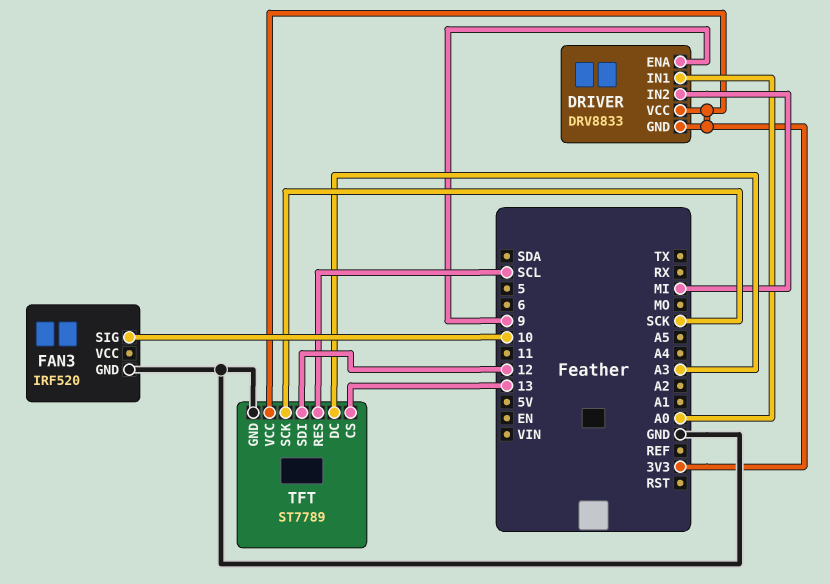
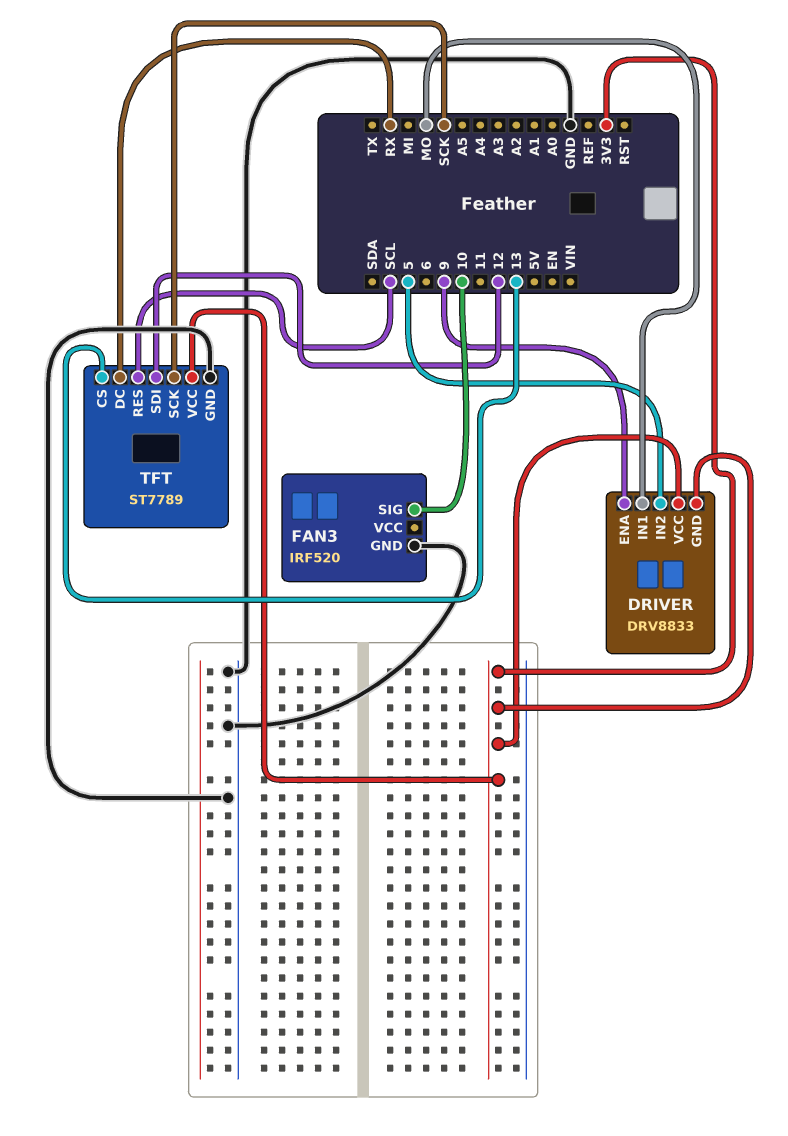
DRIVER pin IN1: A0 -> MO
DRIVER pin IN2: MI -> 5
TFT pin DC: A3 -> RX

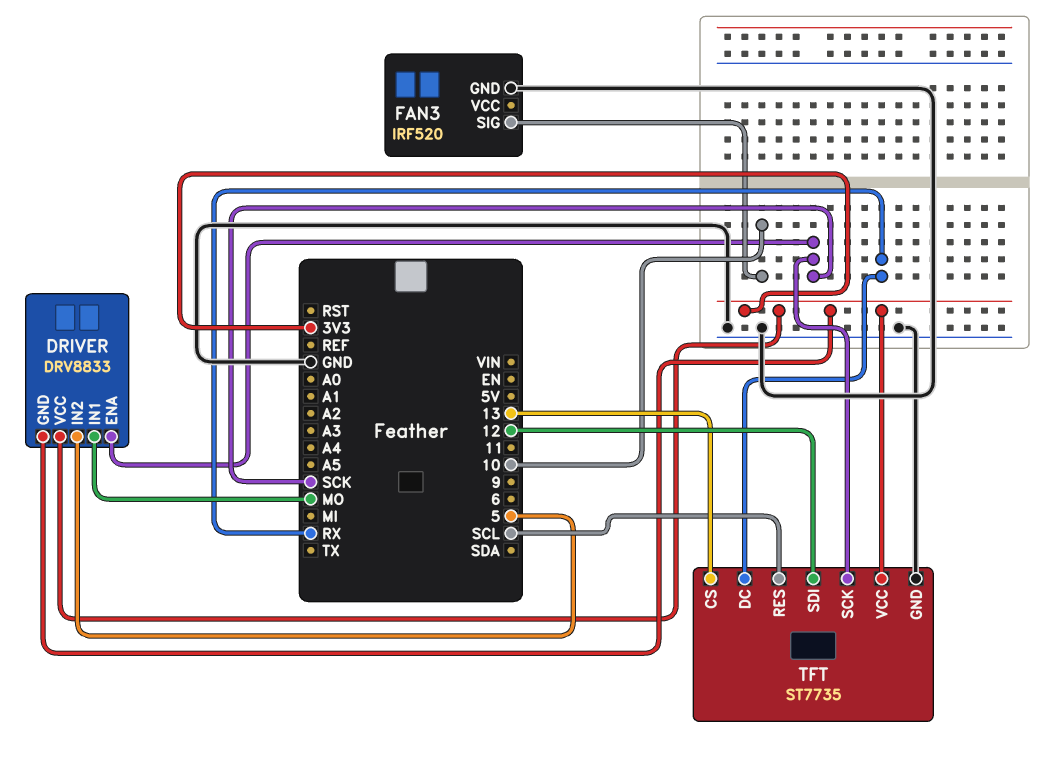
DRIVER pin ENA: 9 -> SCK
TFT: ST7789 -> ST7735

